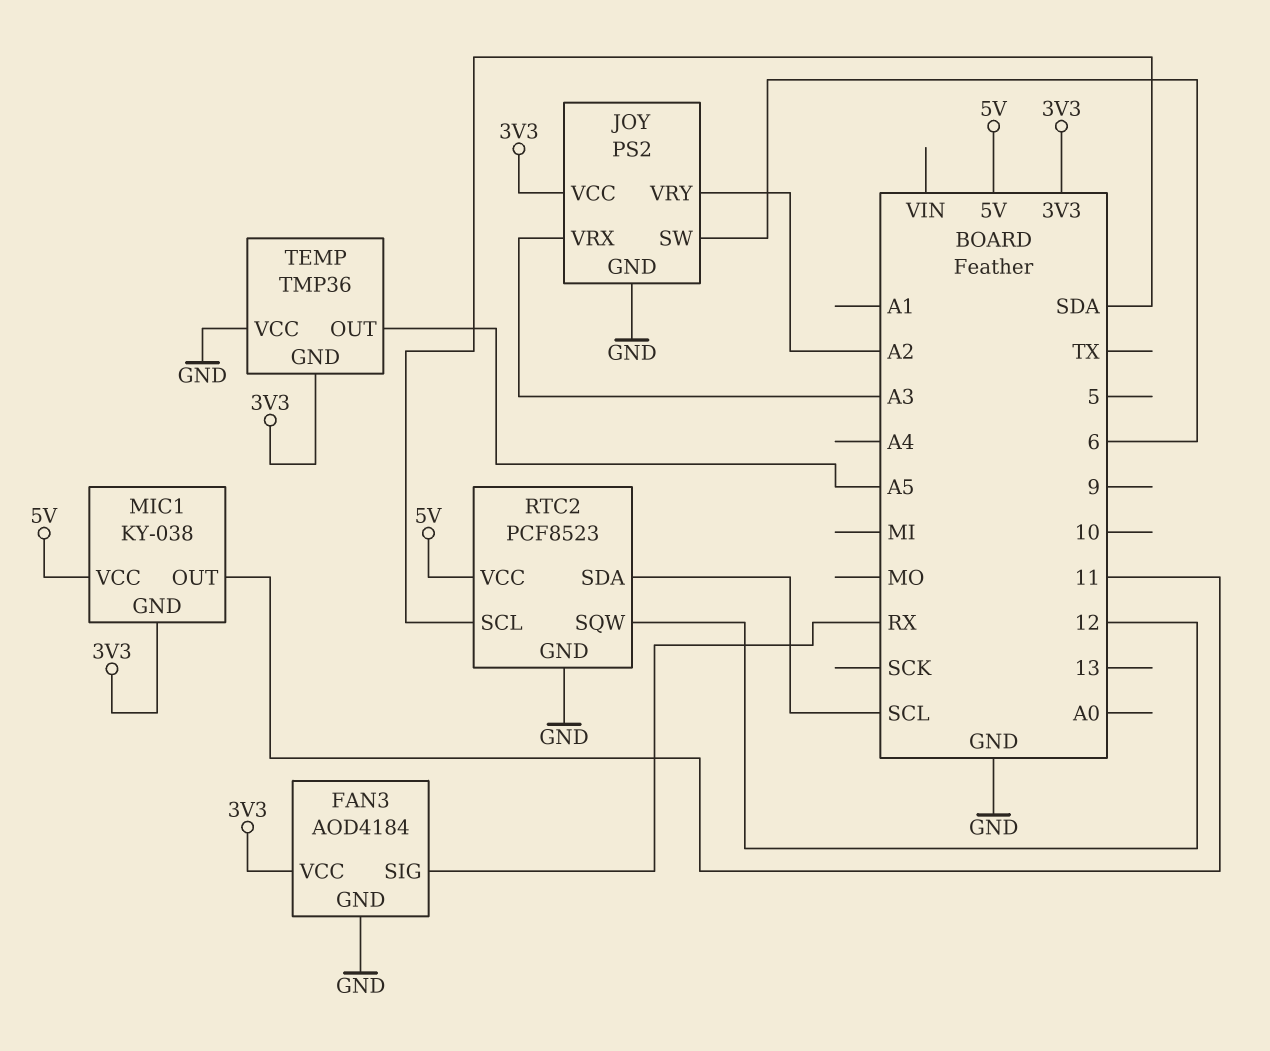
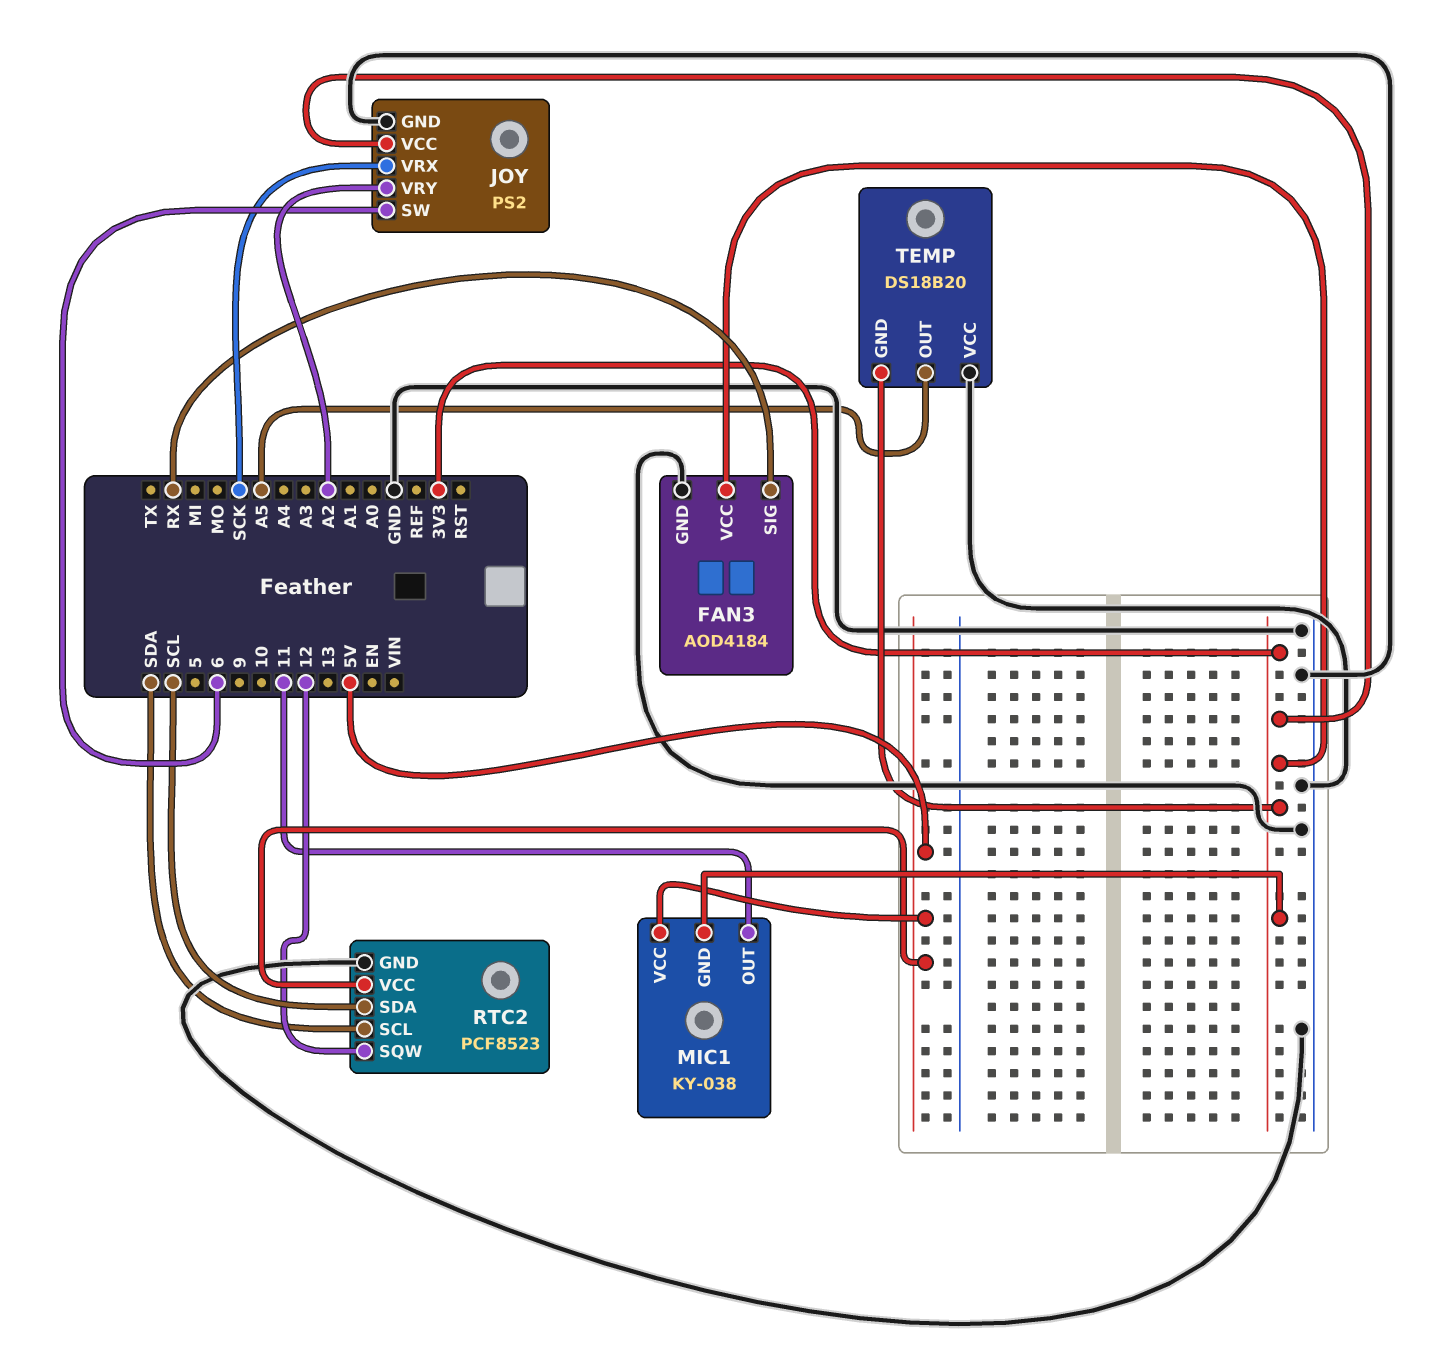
JOY pin VRX: A3 -> SCK
TEMP: TMP36 -> DS18B20

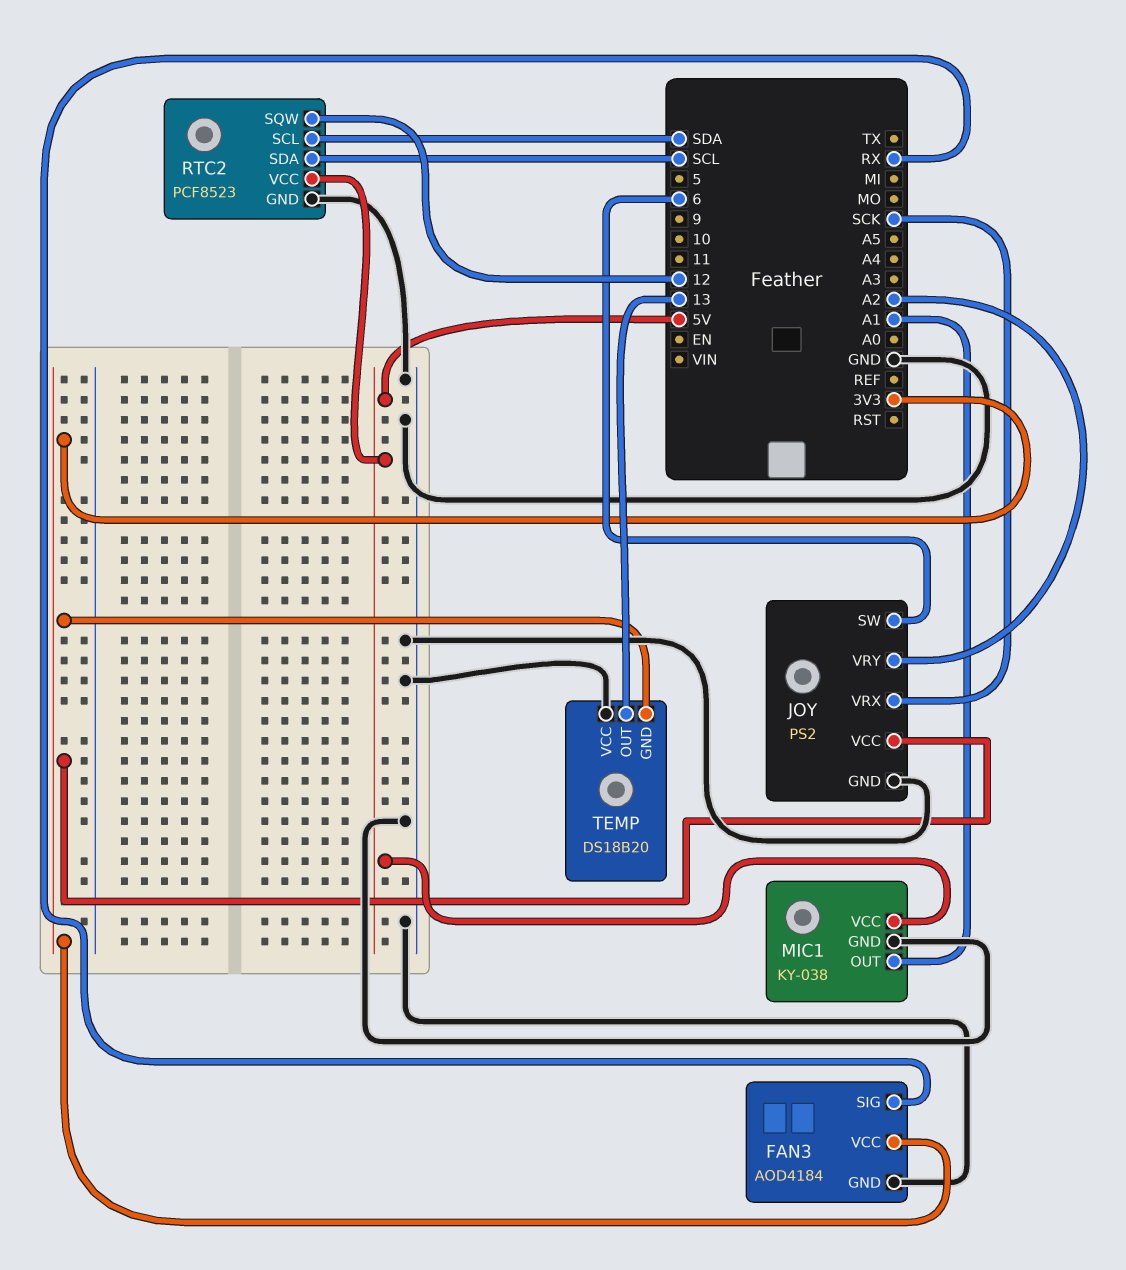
MIC1 pin GND: 3V3 -> GND
MIC1 pin OUT: 11 -> A1
TEMP pin OUT: A5 -> 13

